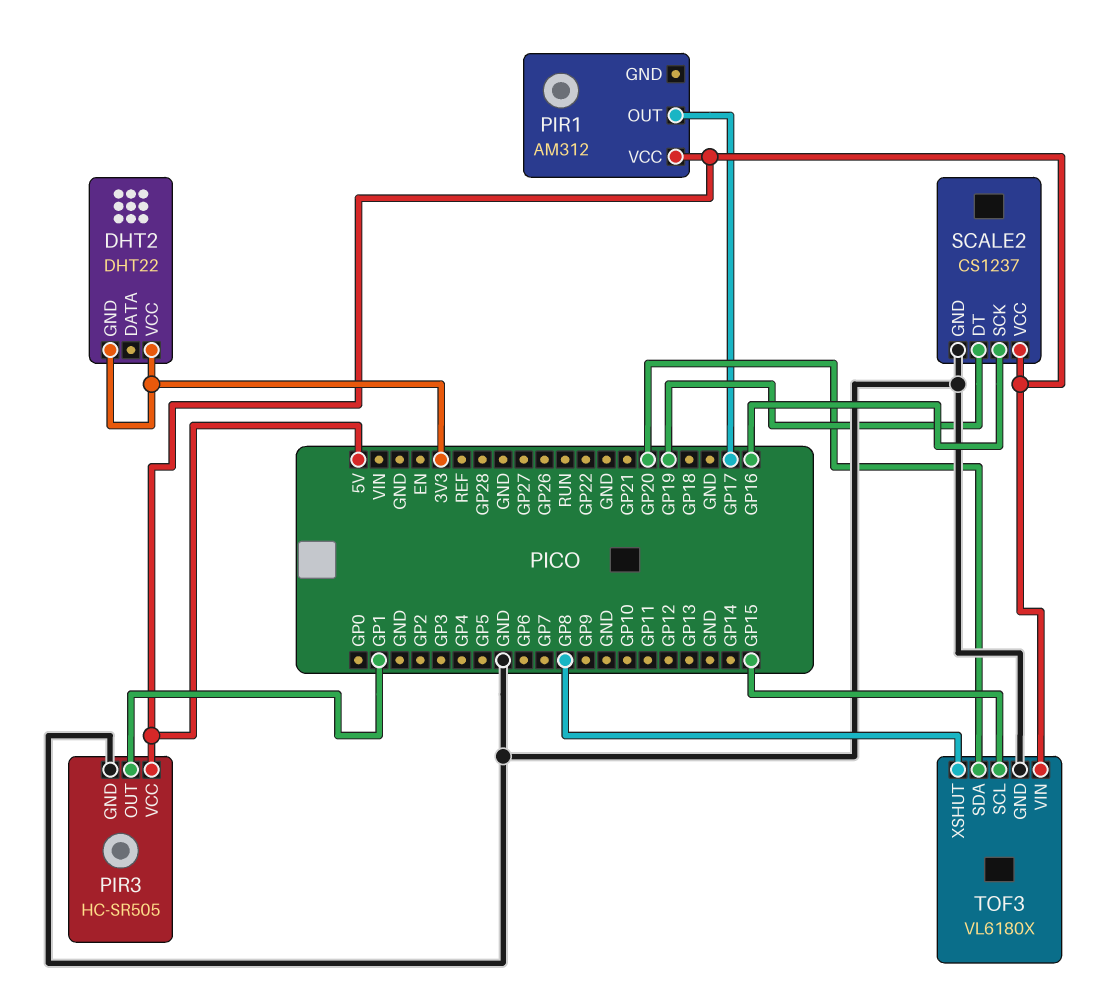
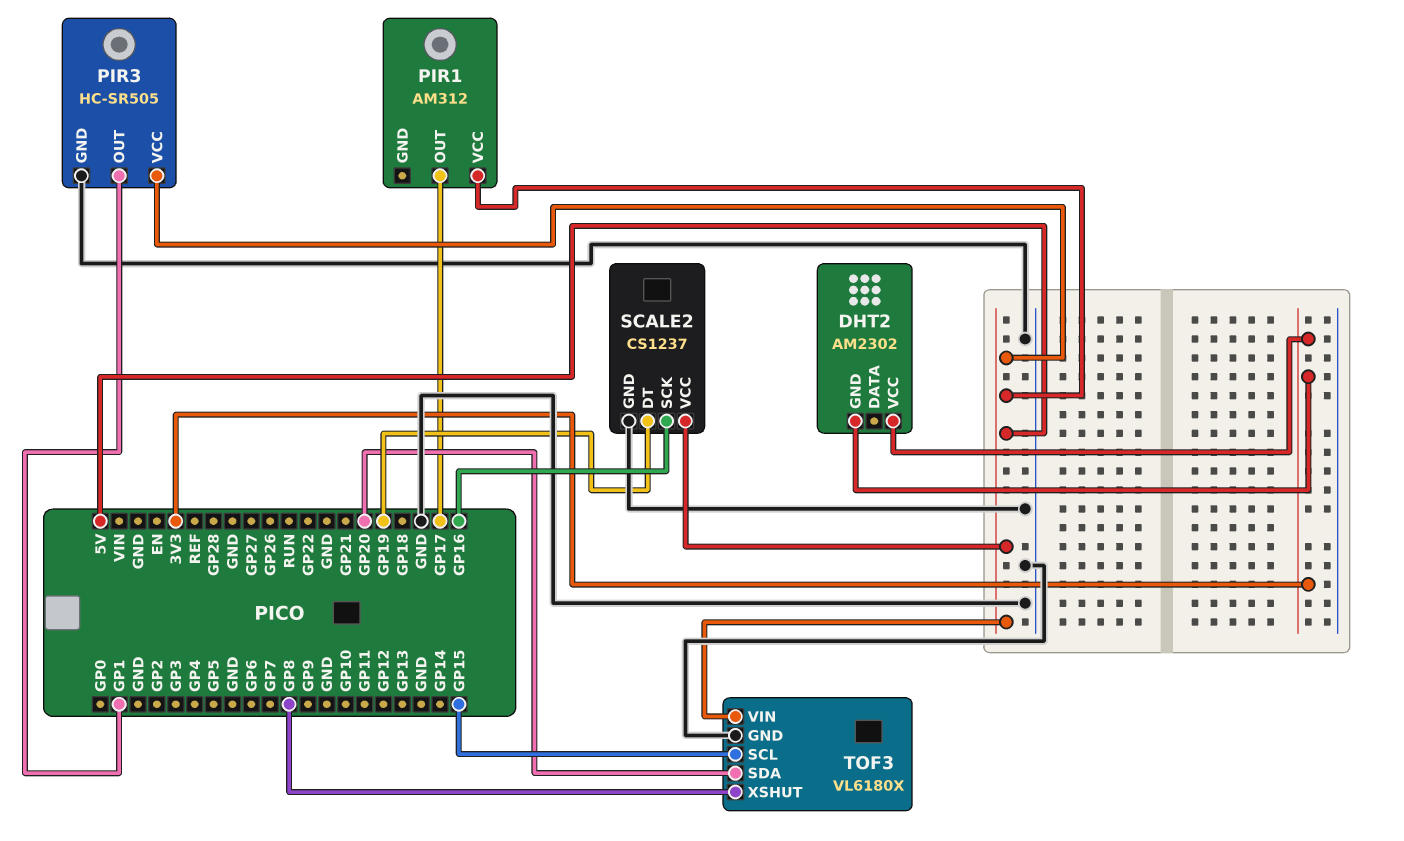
DHT2: DHT22 -> AM2302

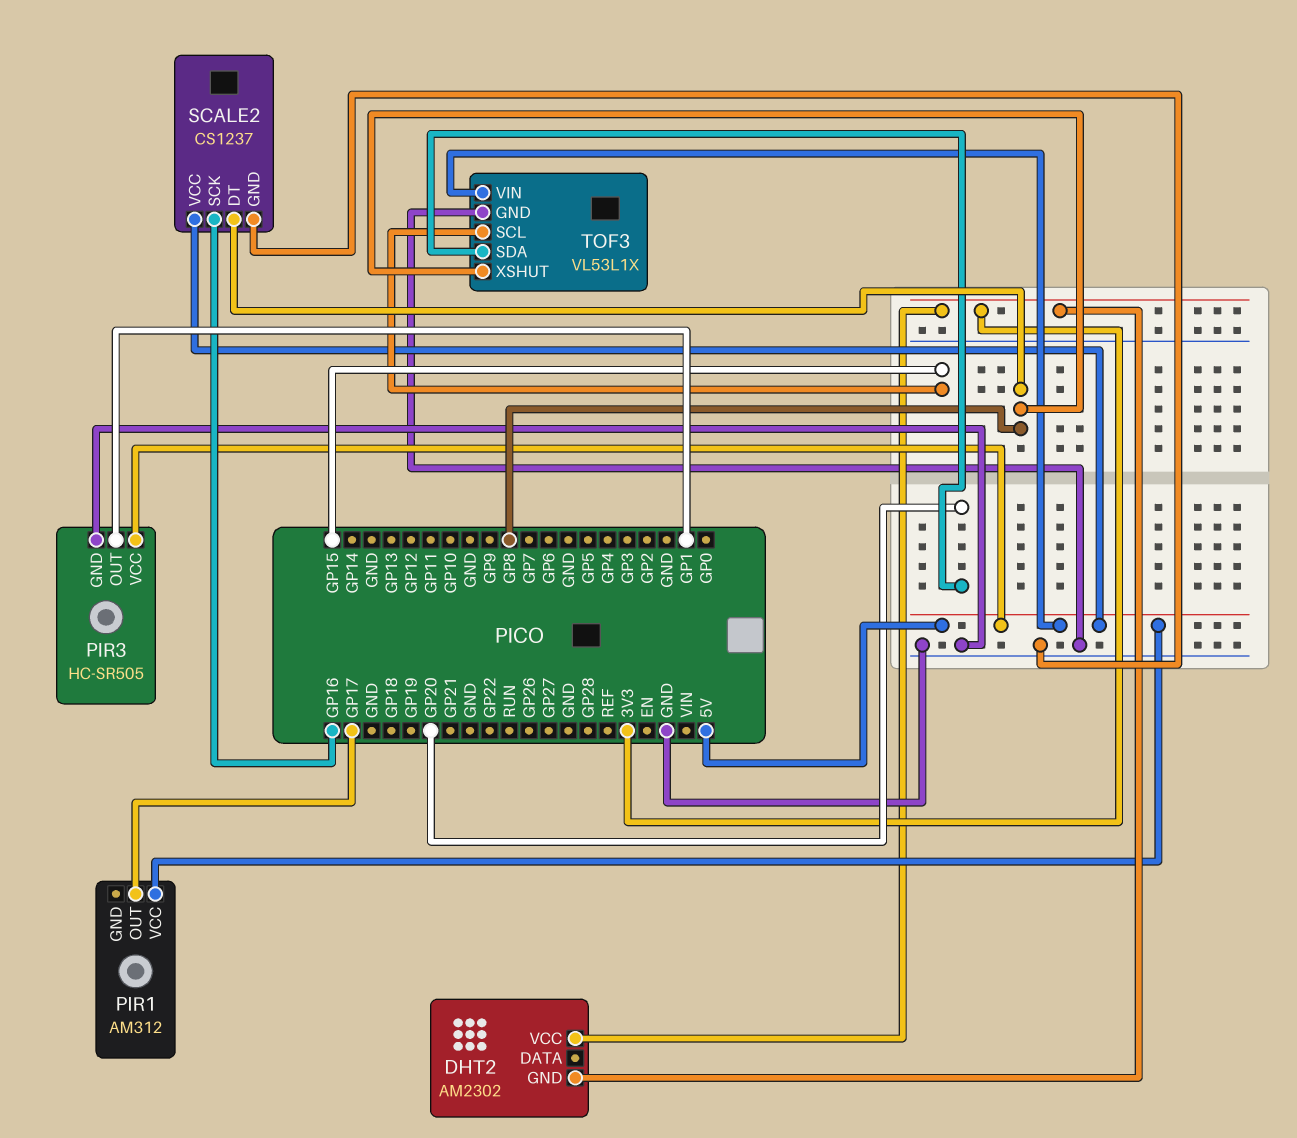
SCALE2 pin DT: GP19 -> GP8
TOF3: VL6180X -> VL53L1X

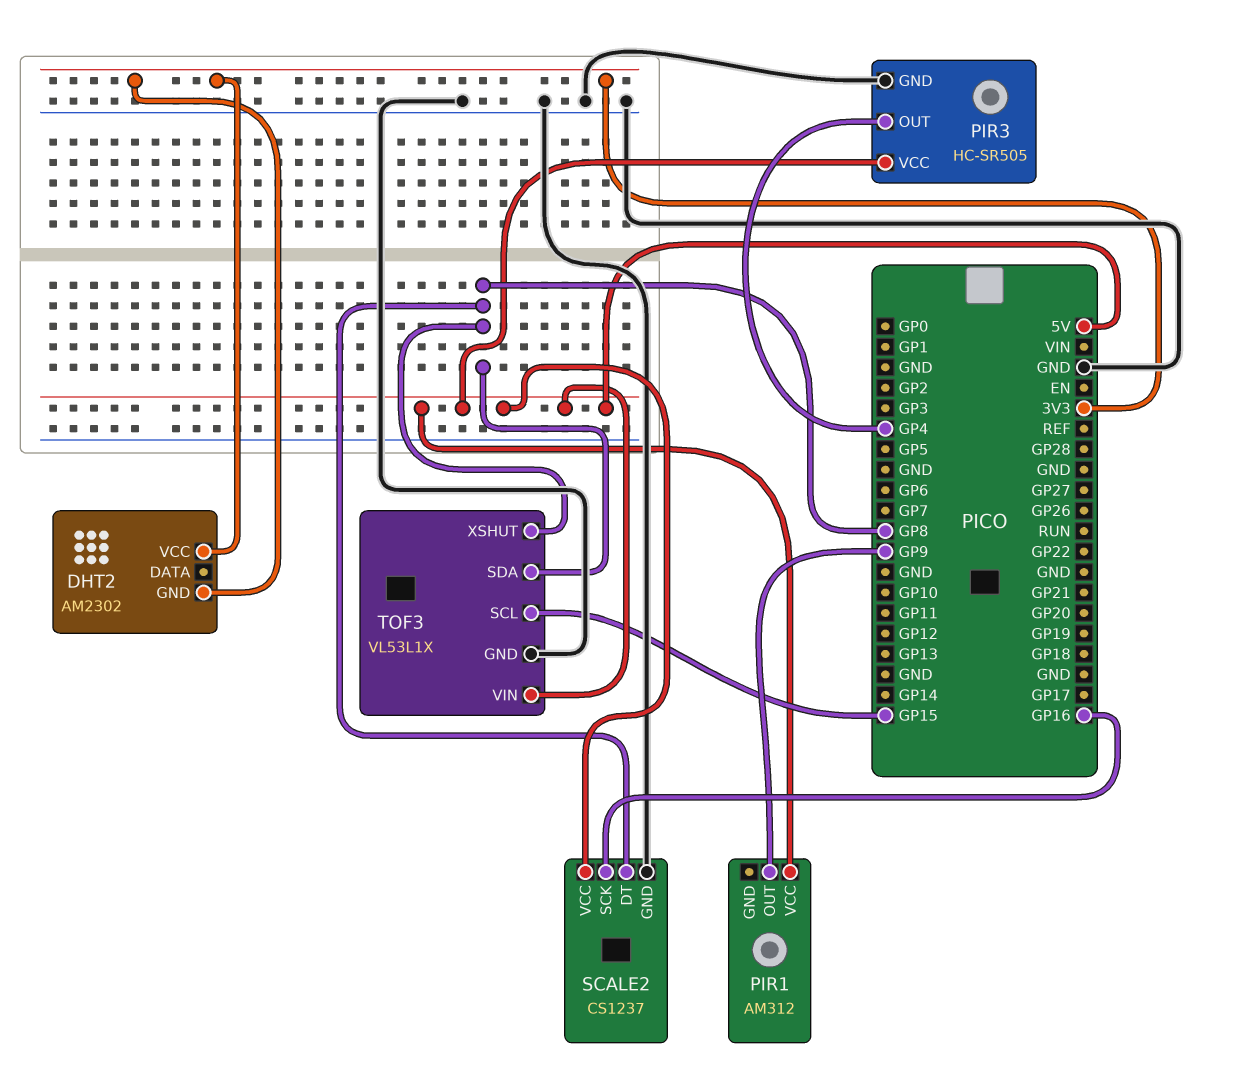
PIR1 pin OUT: GP17 -> GP9
PIR3 pin OUT: GP1 -> GP4
TOF3 pin SDA: GP20 -> GP8

